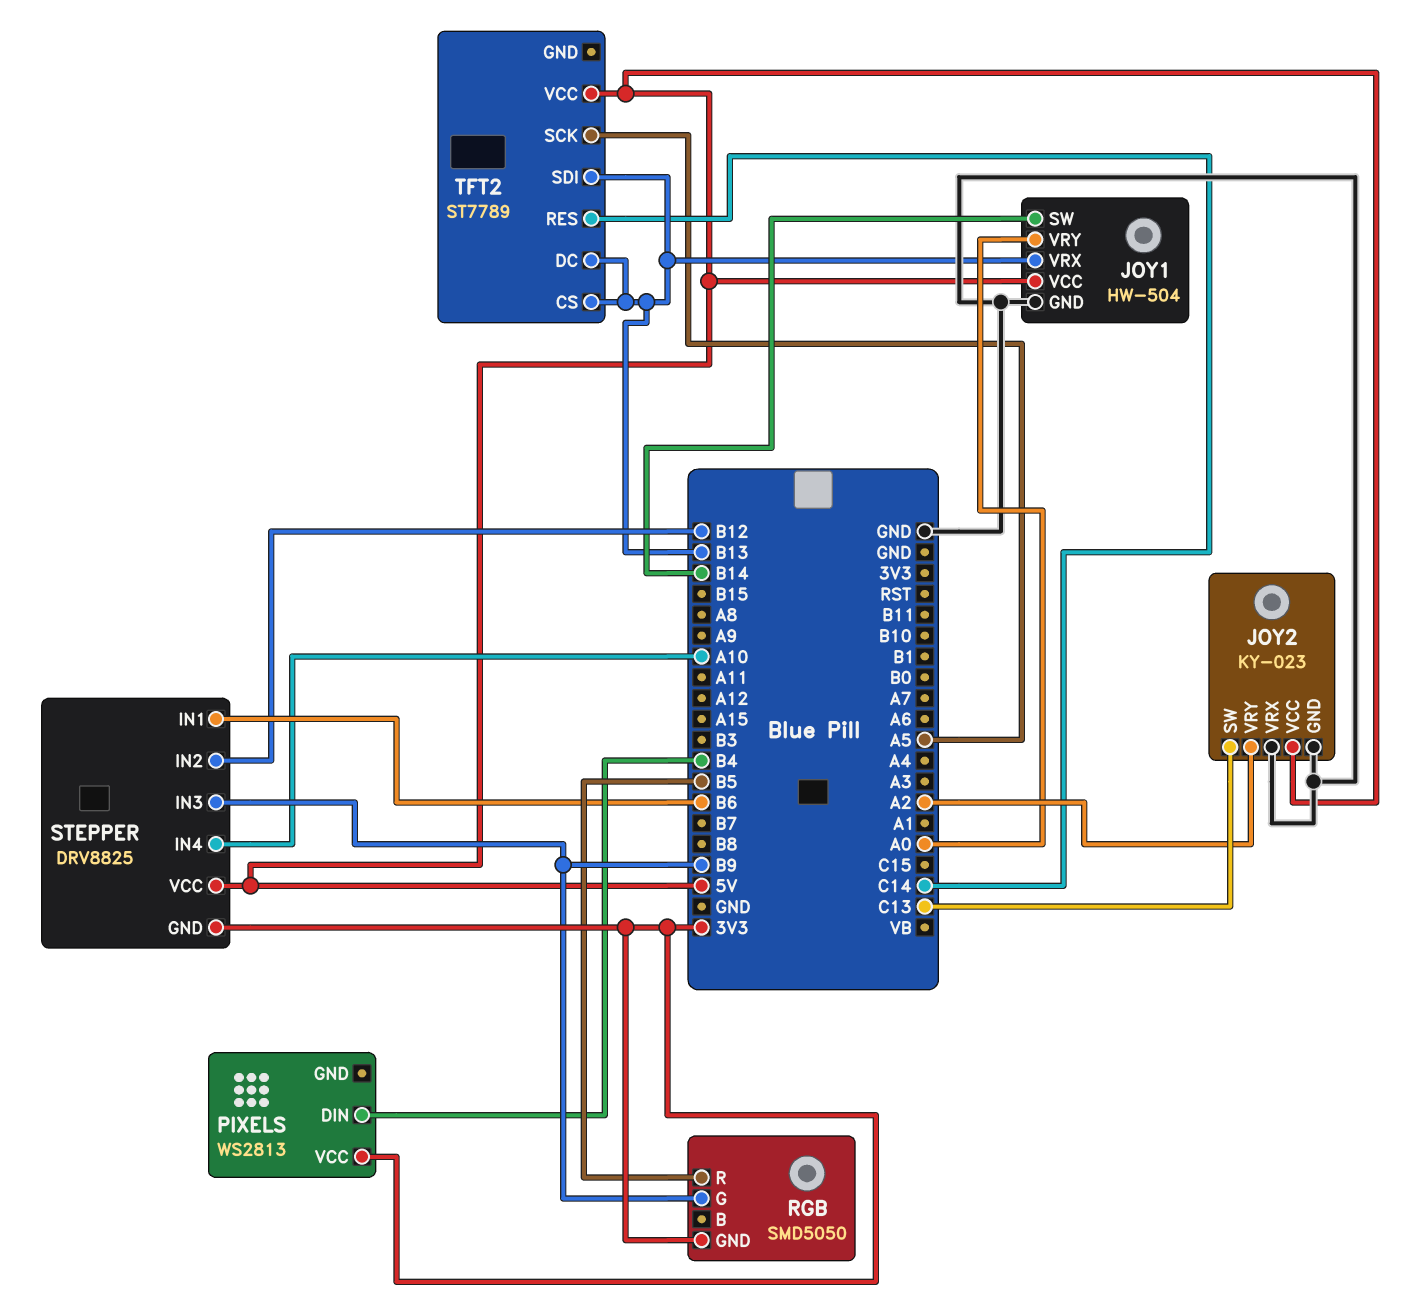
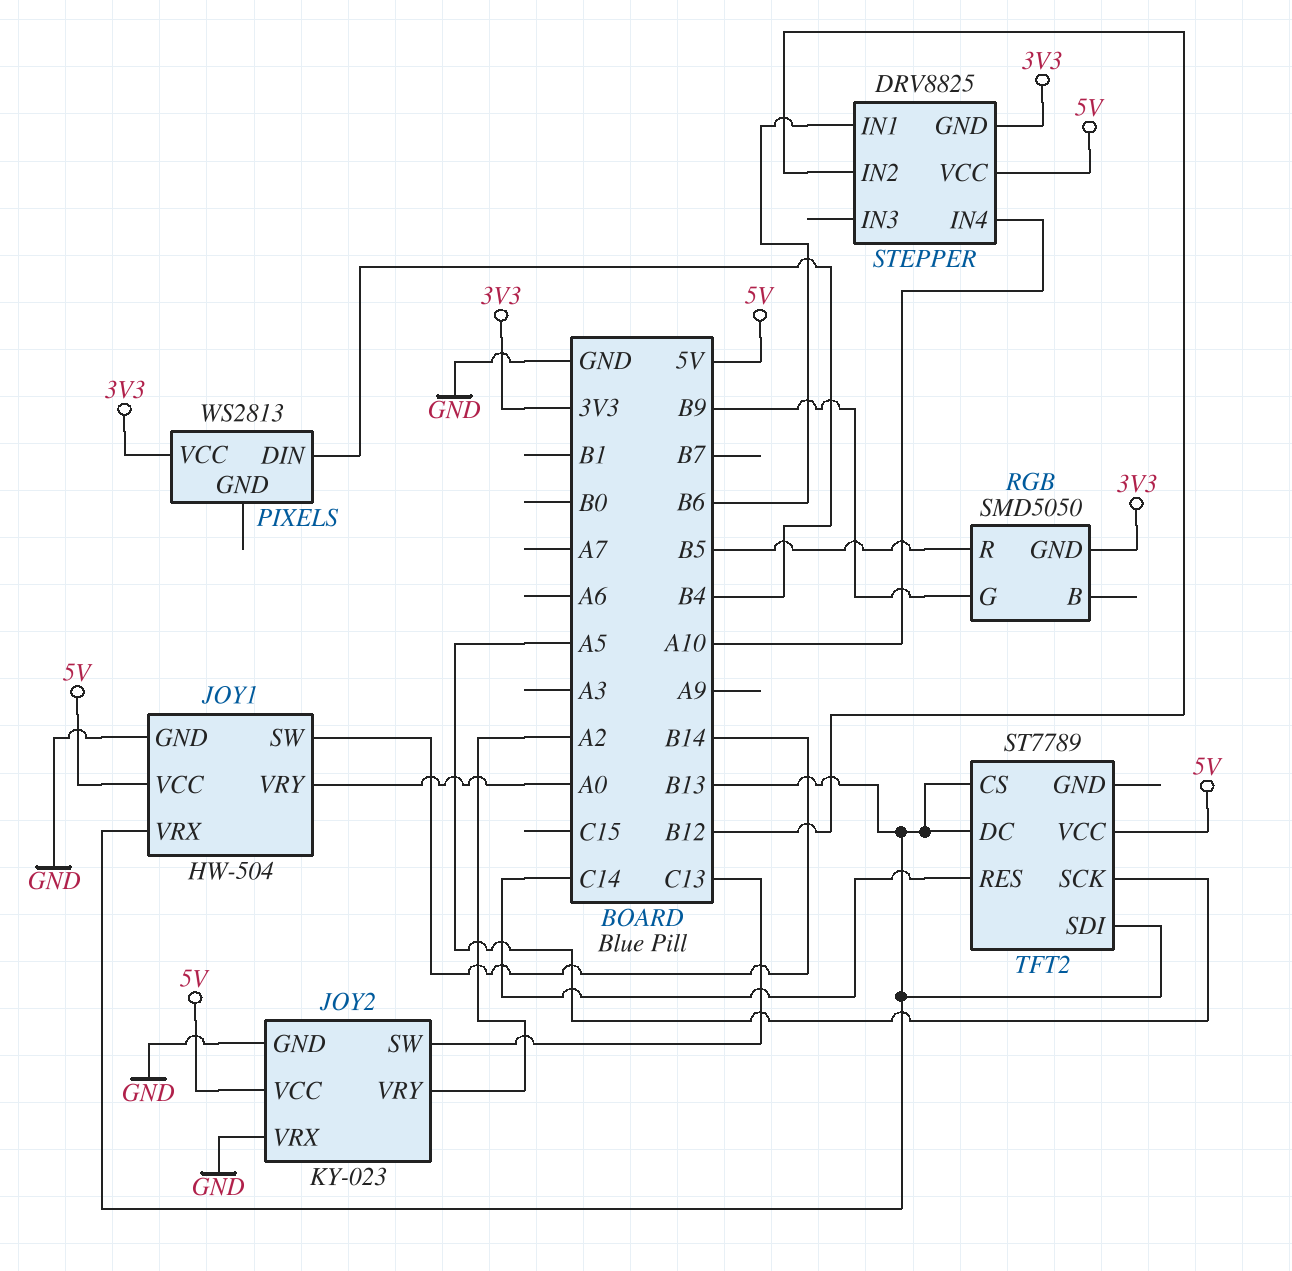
STEPPER pin IN3: B9 -> none

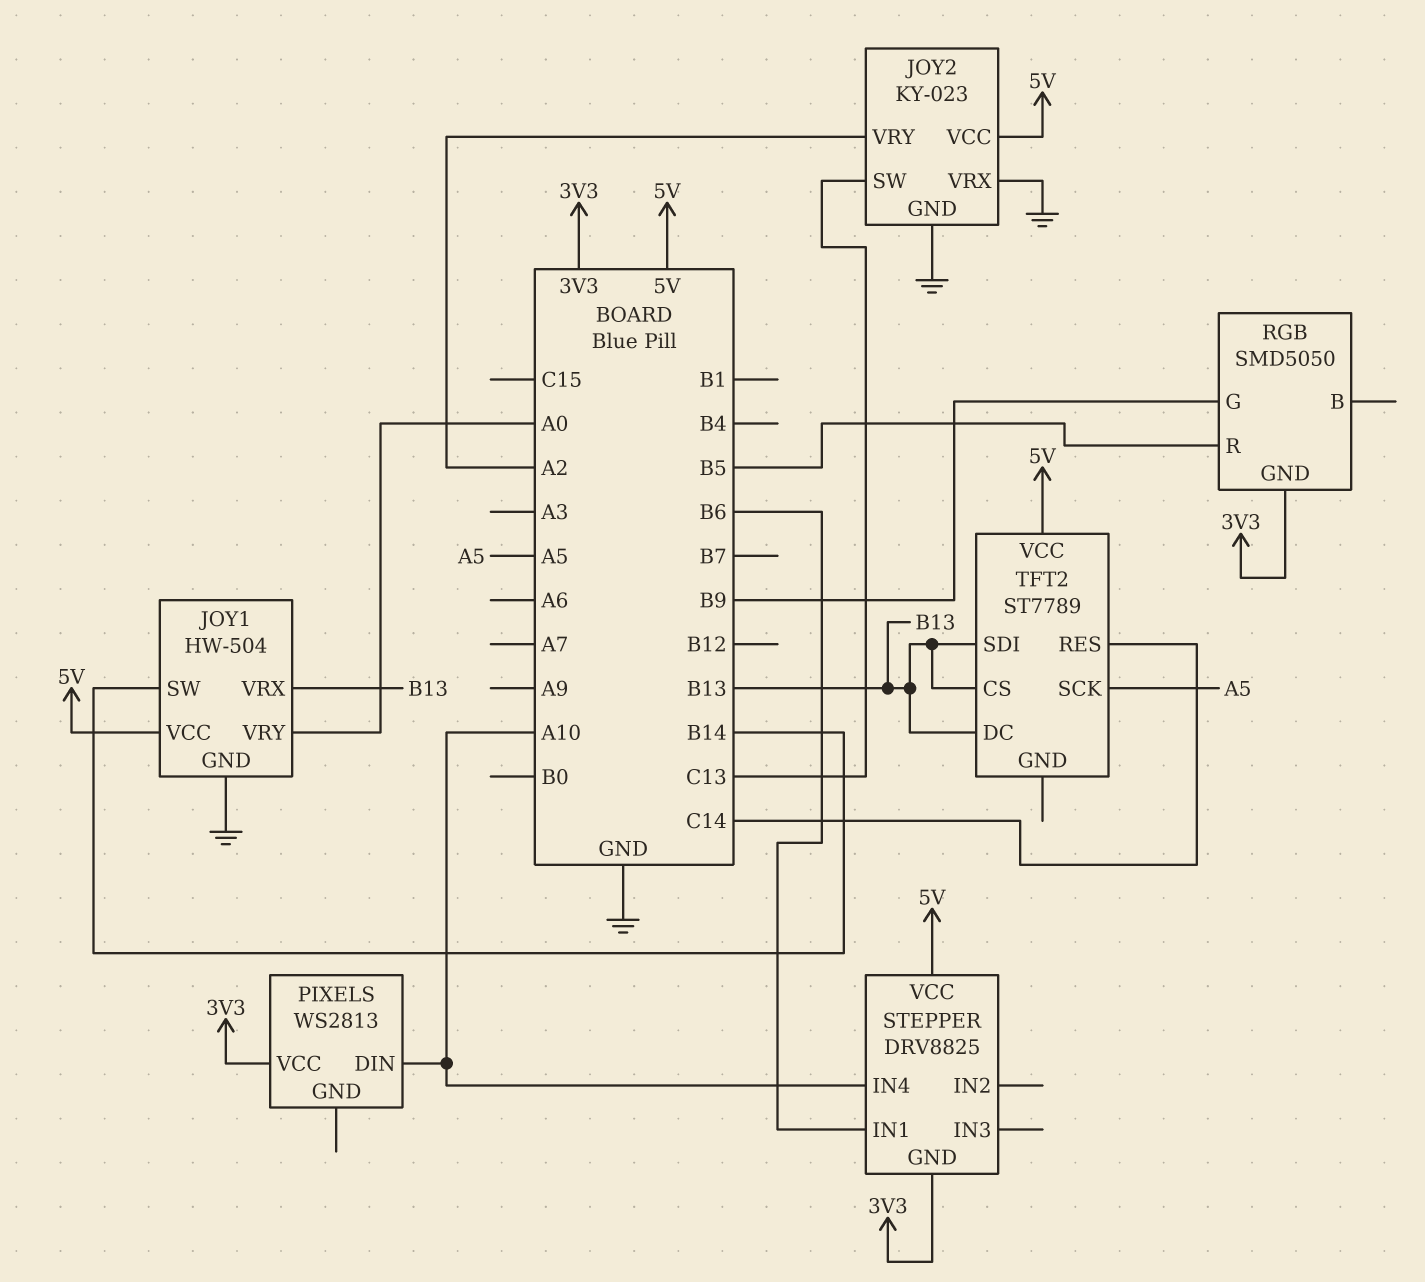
PIXELS pin DIN: B4 -> A10
STEPPER pin IN2: B12 -> none

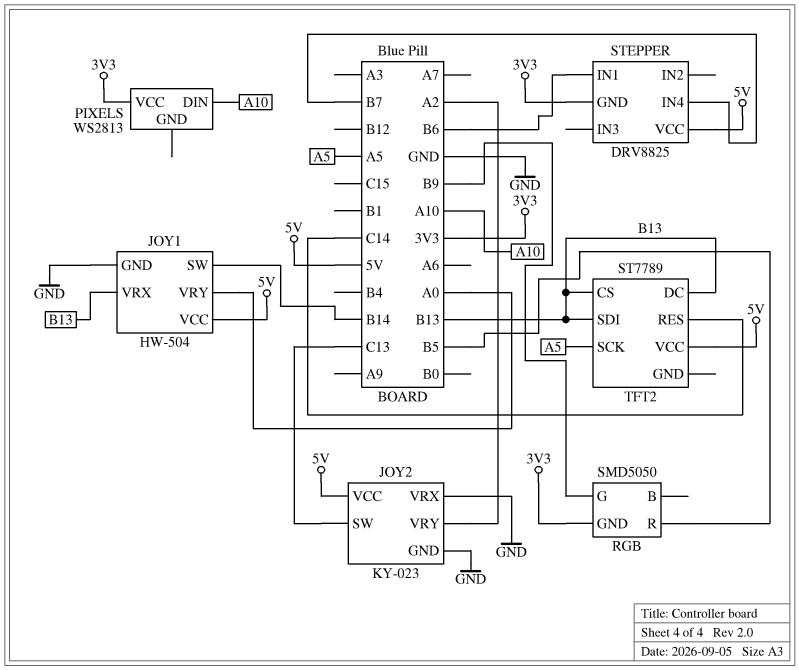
STEPPER pin IN4: A10 -> B7

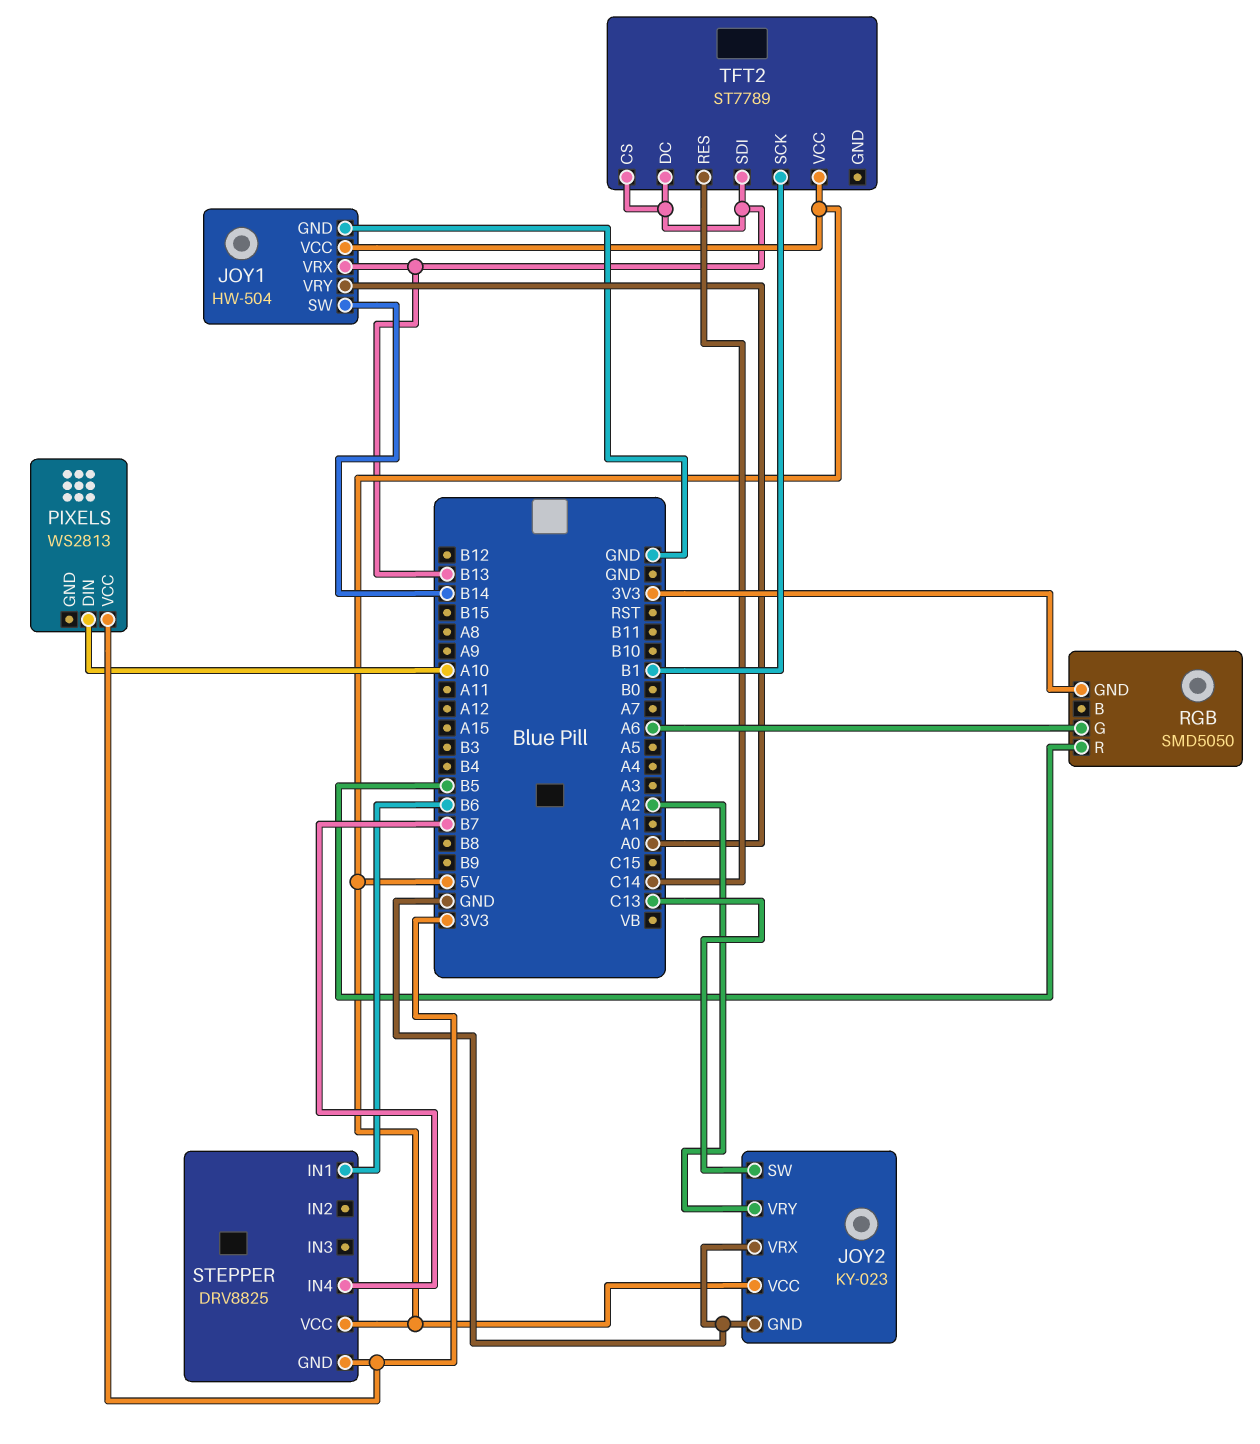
RGB pin G: B9 -> A6
TFT2 pin SCK: A5 -> B1

